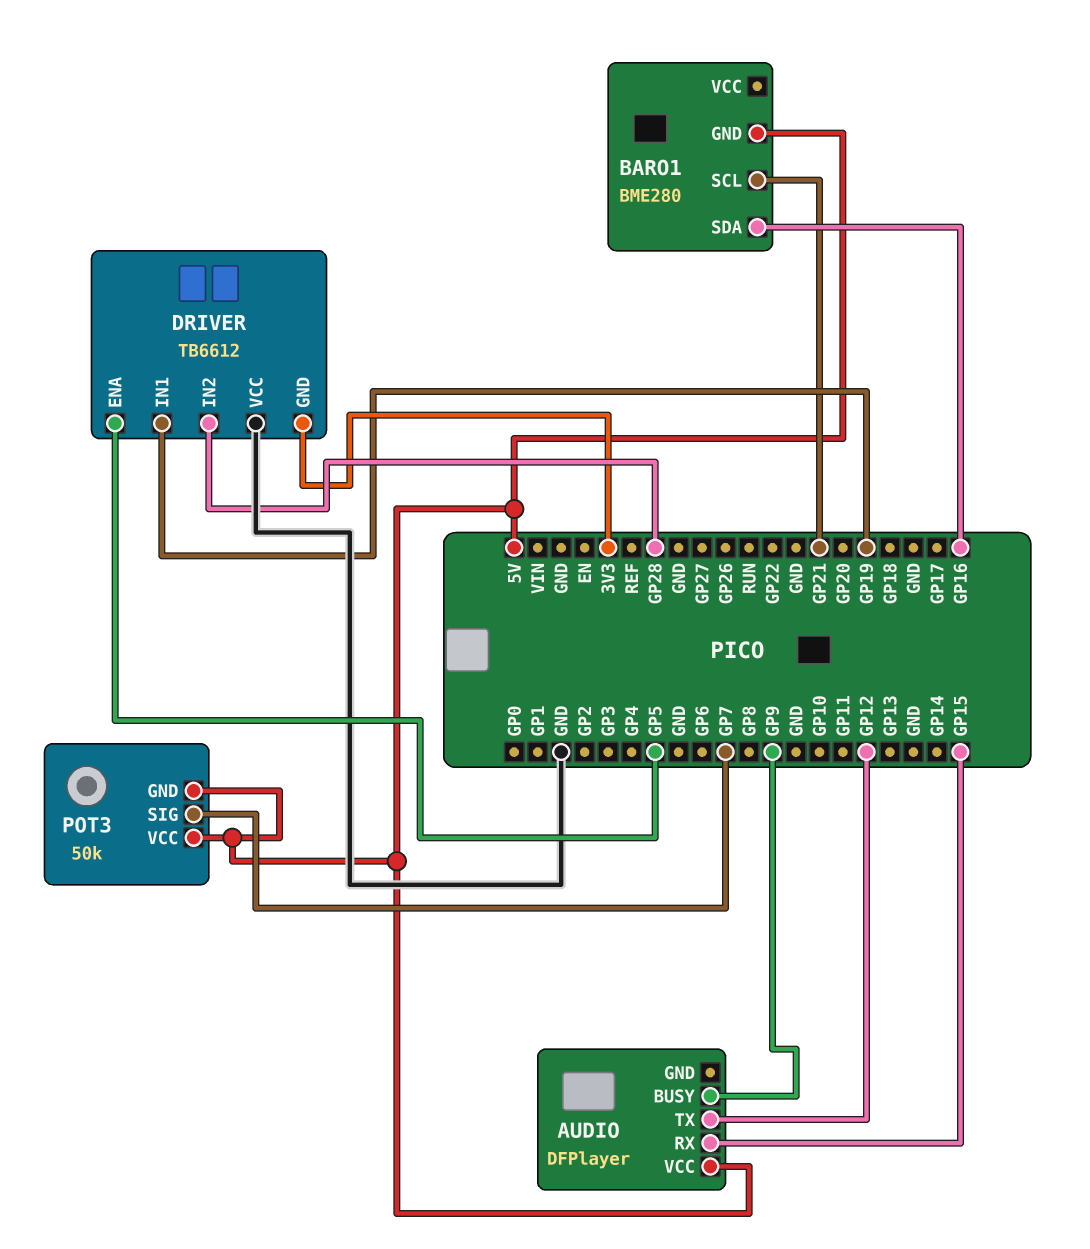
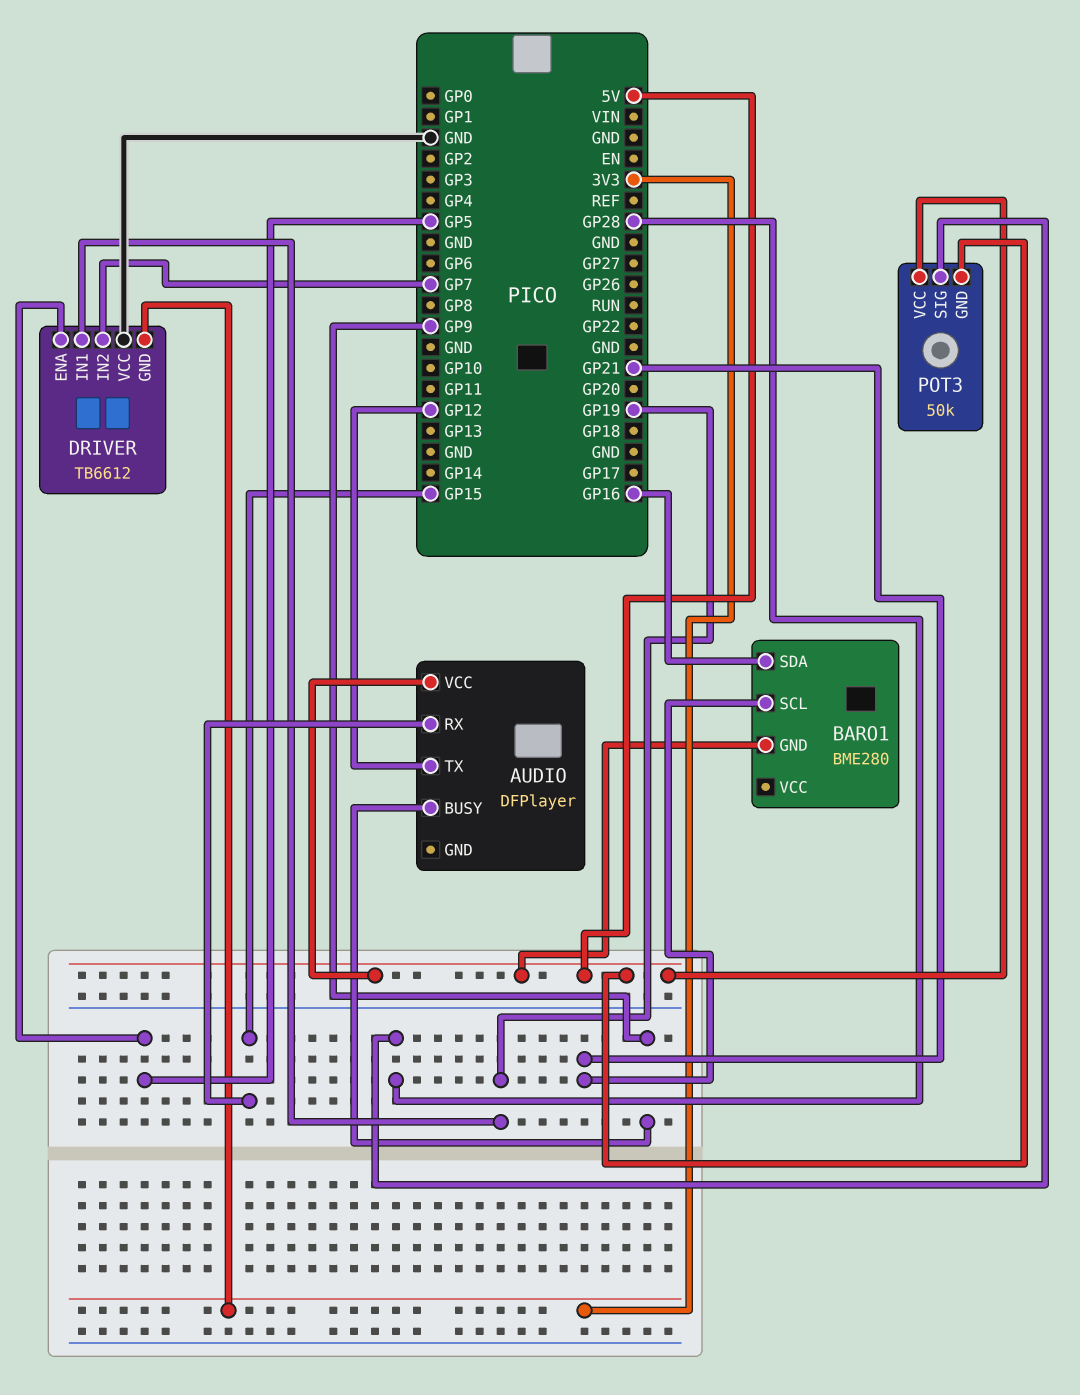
DRIVER pin IN2: GP28 -> GP7
POT3 pin SIG: GP7 -> GP28

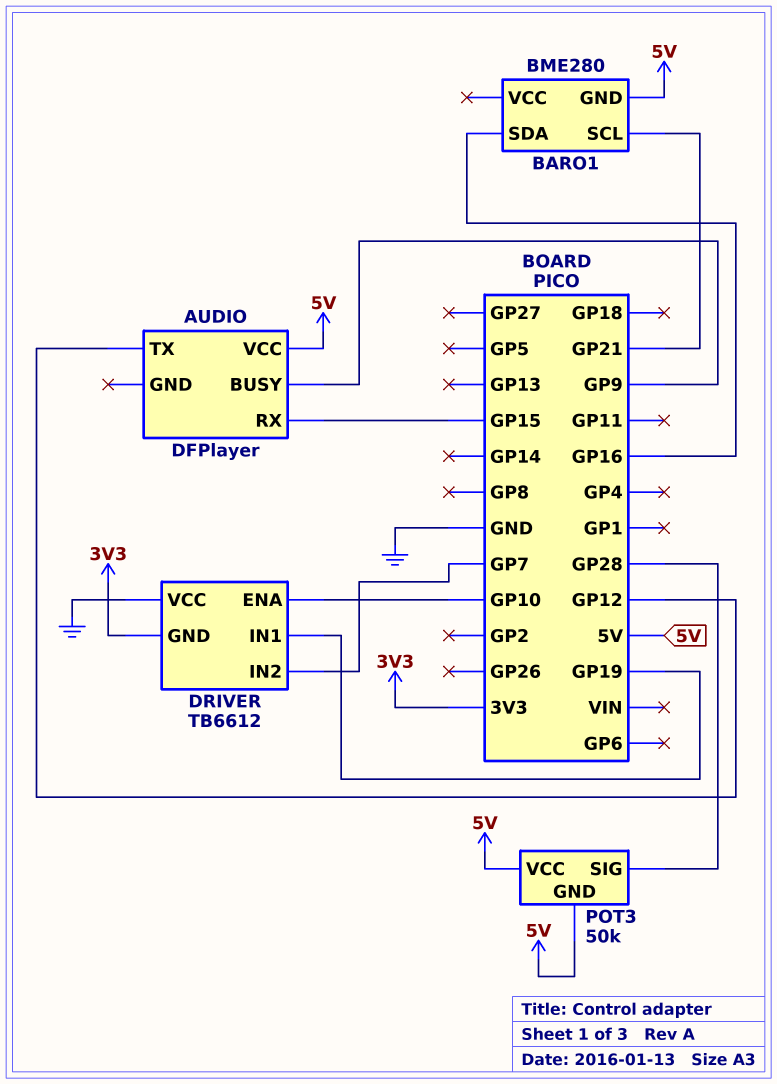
DRIVER pin ENA: GP5 -> GP10

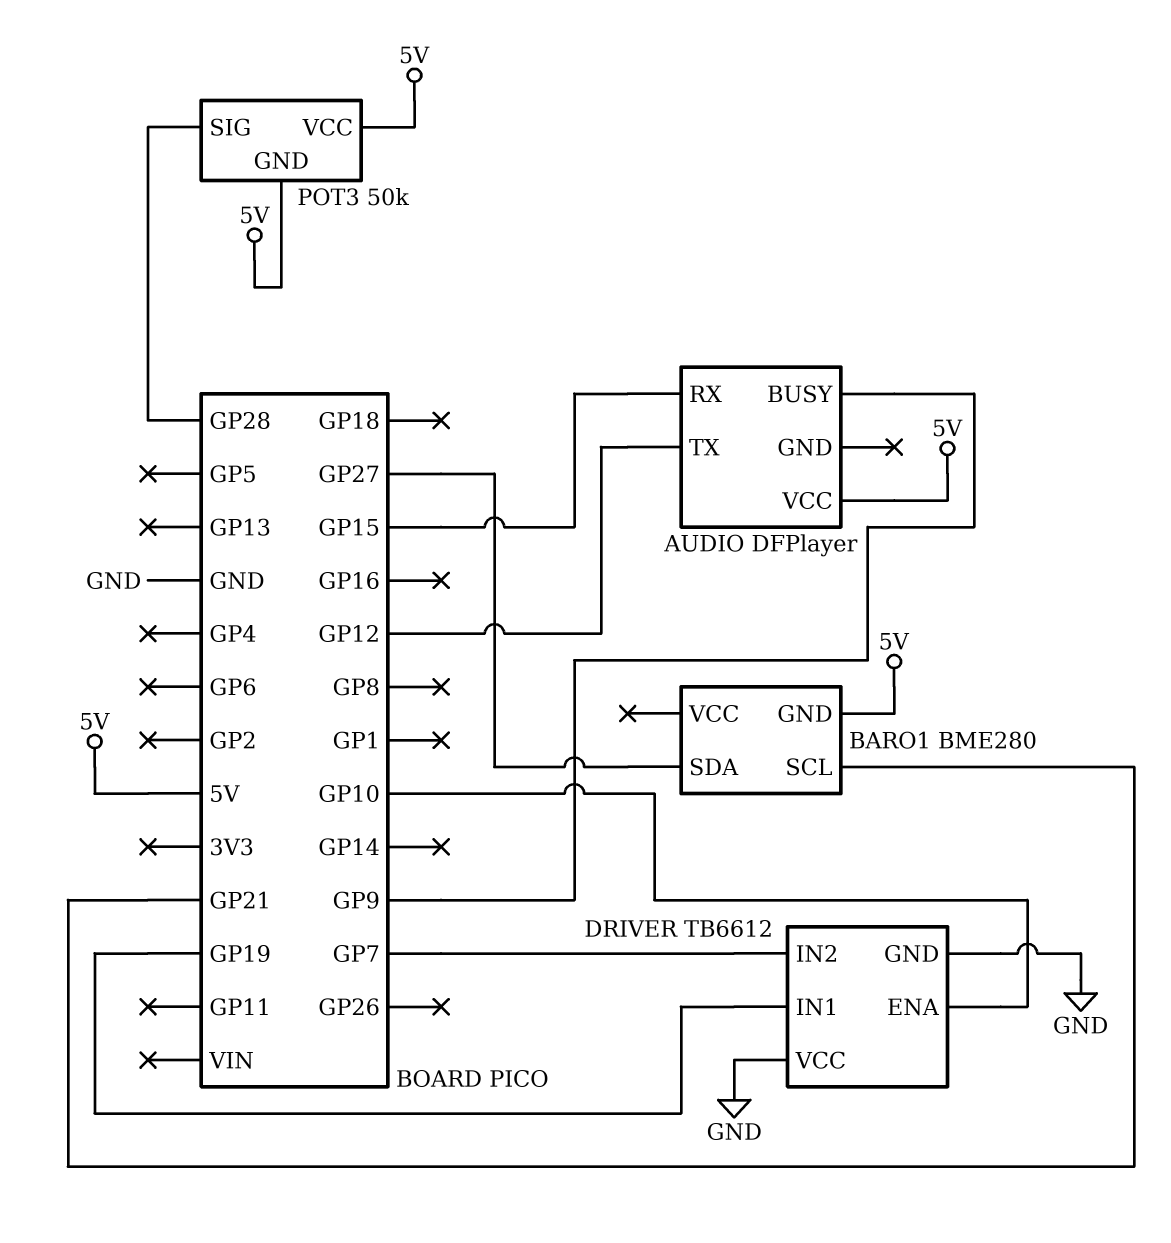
BARO1 pin SDA: GP16 -> GP27
DRIVER pin GND: 3V3 -> GND

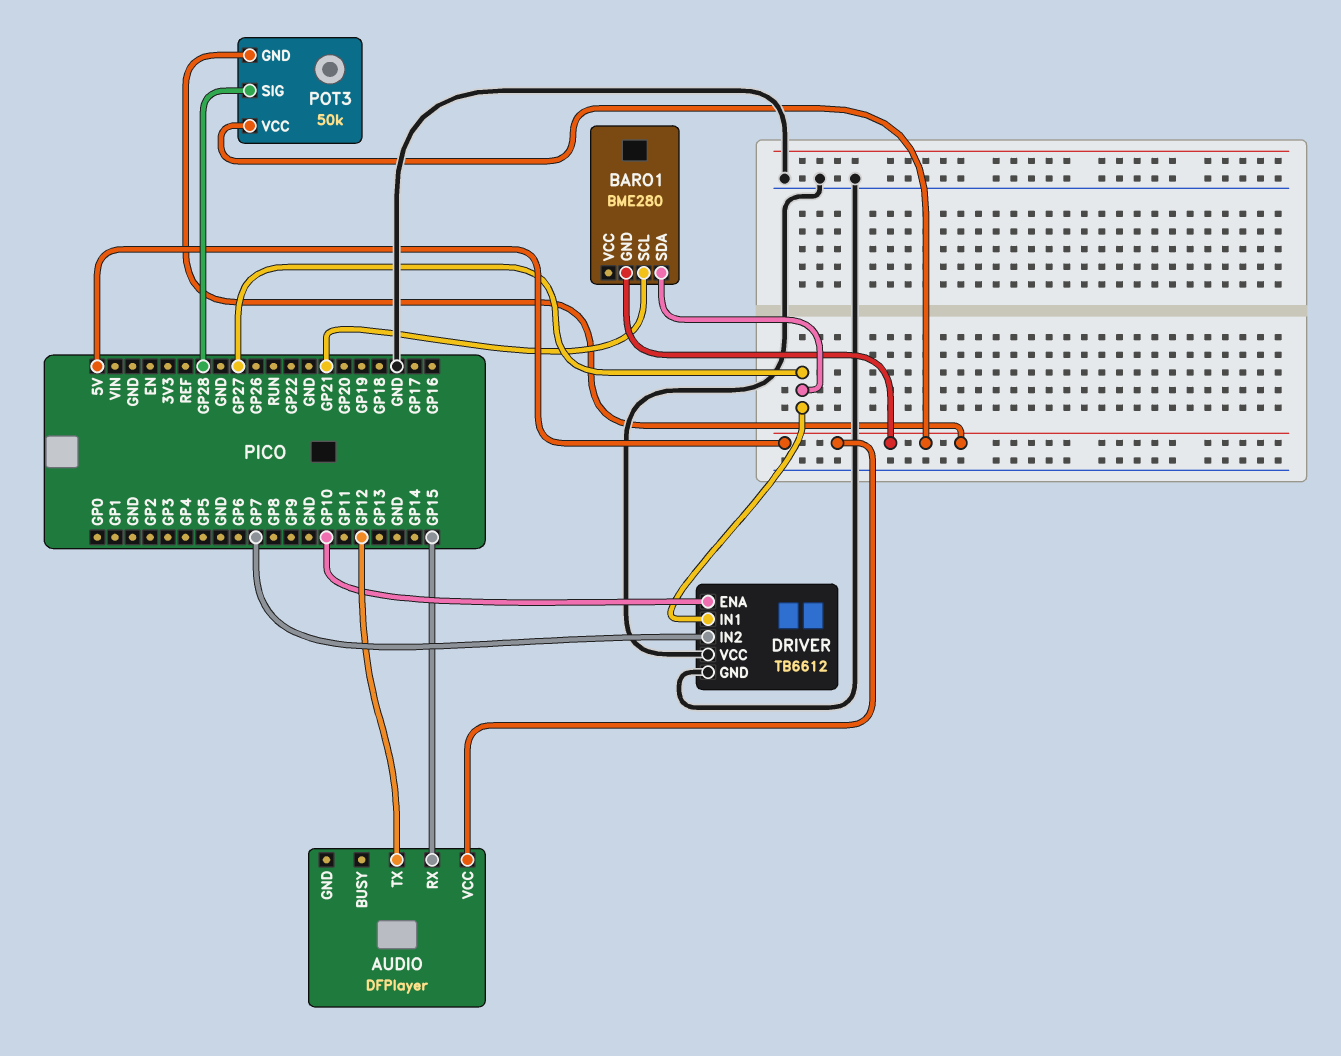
AUDIO pin BUSY: GP9 -> none
DRIVER pin IN1: GP19 -> GP27

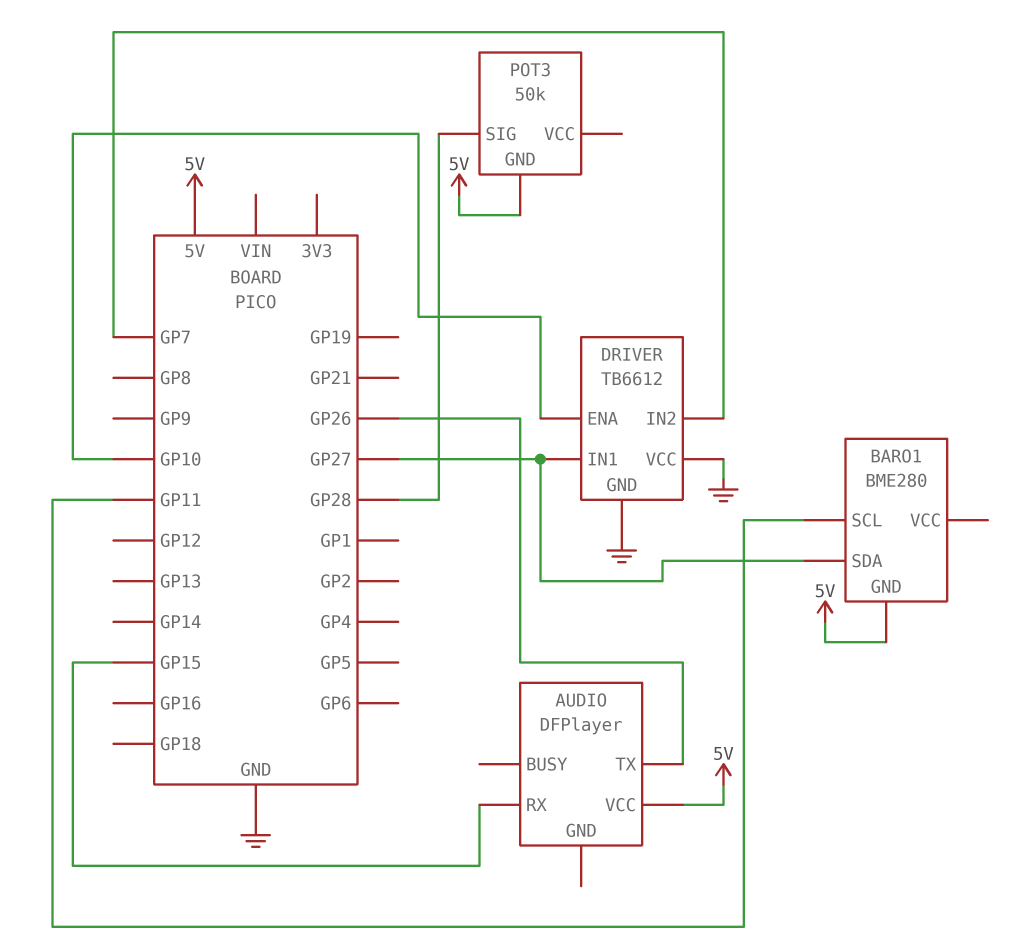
AUDIO pin TX: GP12 -> GP26
BARO1 pin SCL: GP21 -> GP11
POT3 pin VCC: 5V -> none

